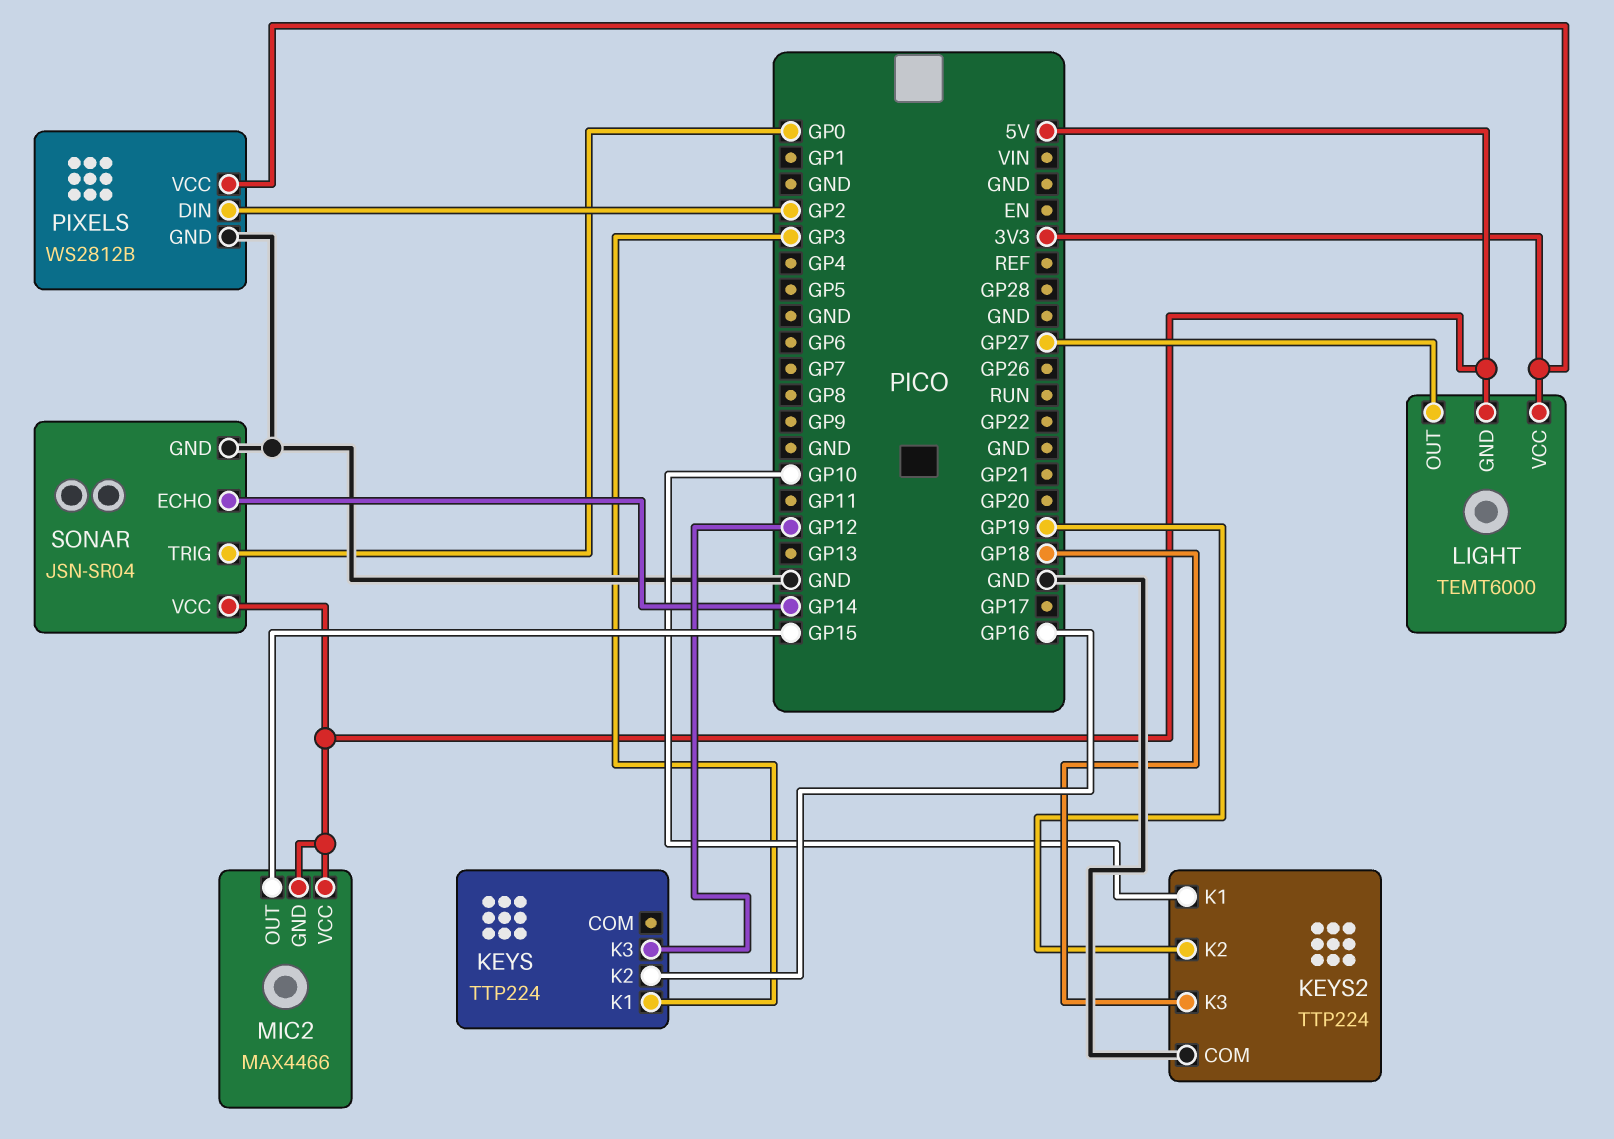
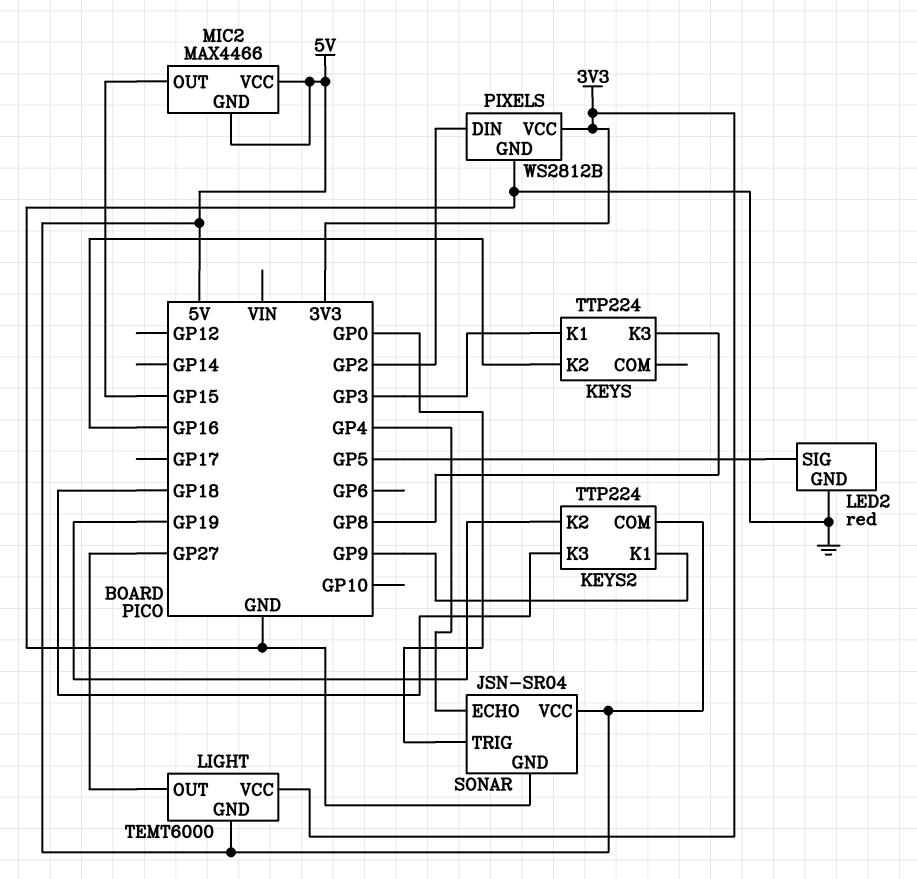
KEYS pin K3: GP12 -> GP8
KEYS2 pin COM: GND -> 5V
KEYS2 pin K1: GP10 -> GP9
LED2: none -> red
LED2 pin GND: none -> GND
LED2 pin SIG: none -> GP5
SONAR pin ECHO: GP14 -> GP4

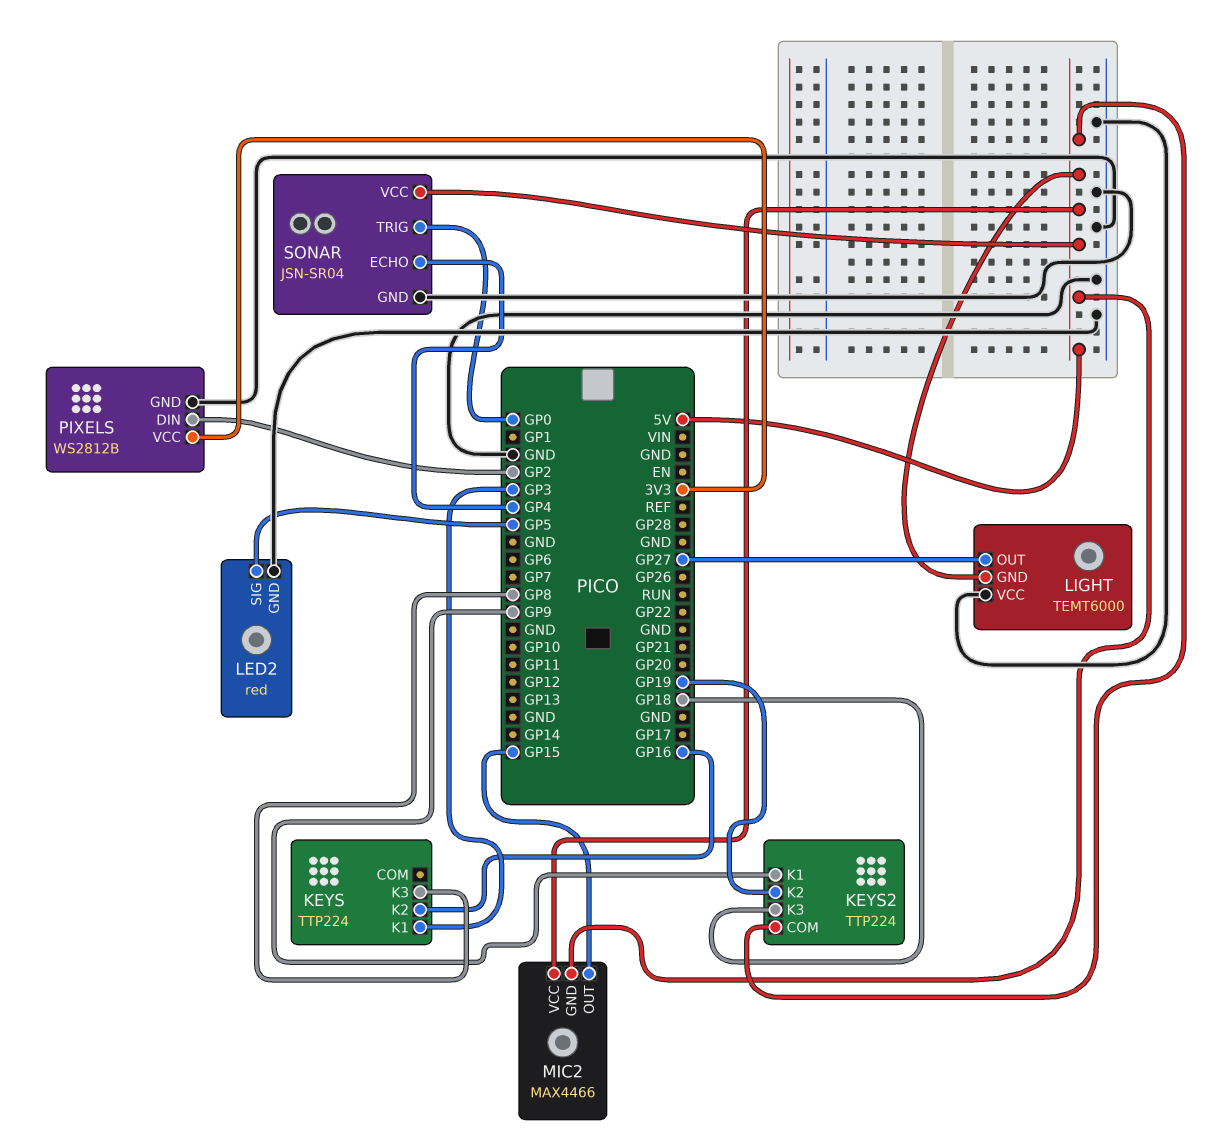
LIGHT pin VCC: 3V3 -> GND

